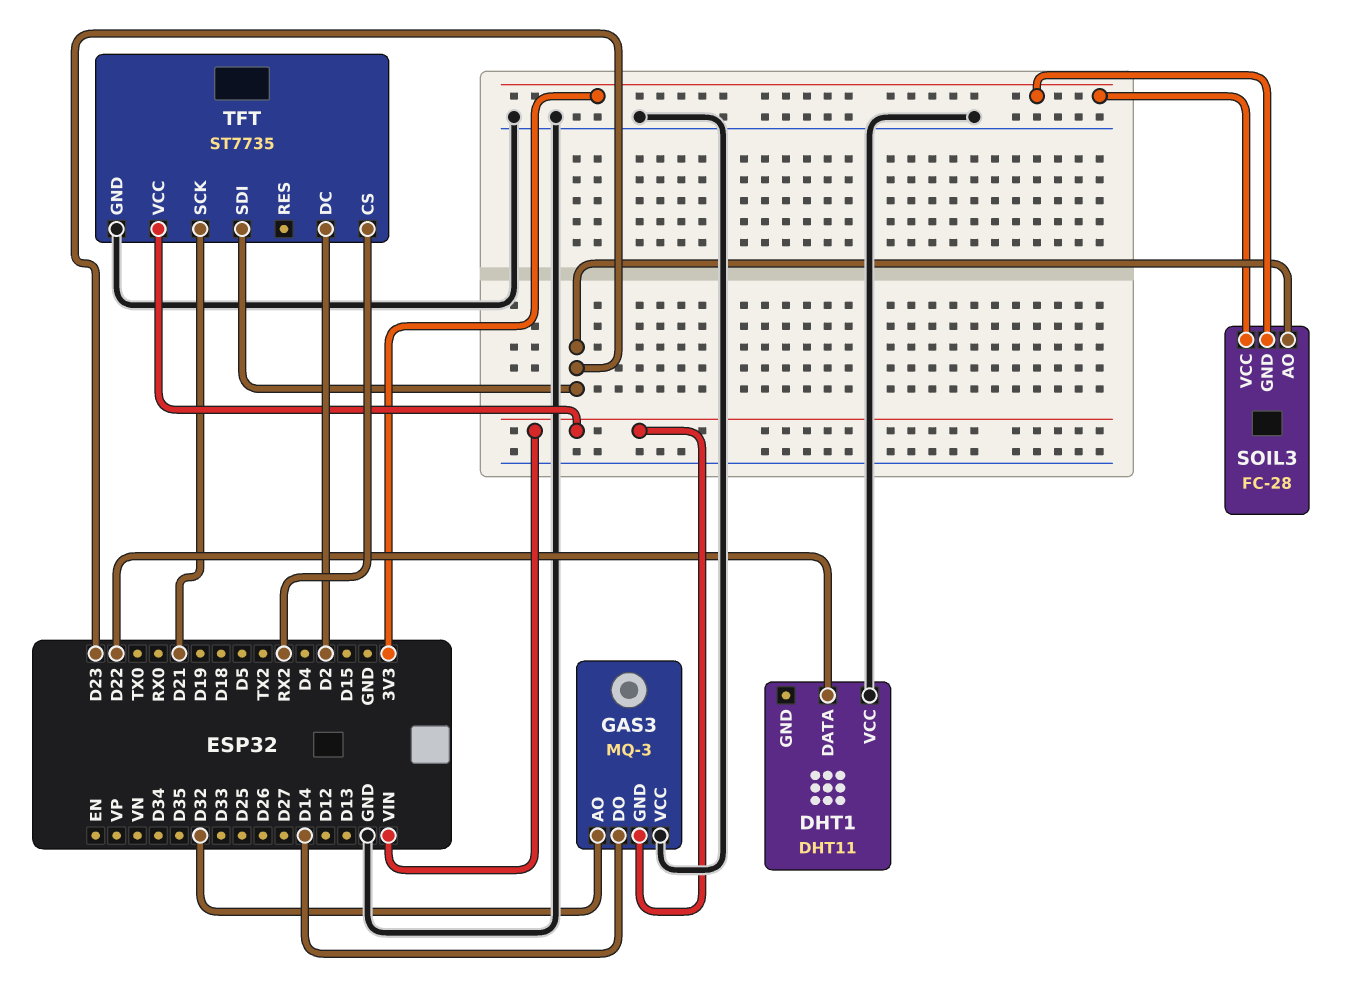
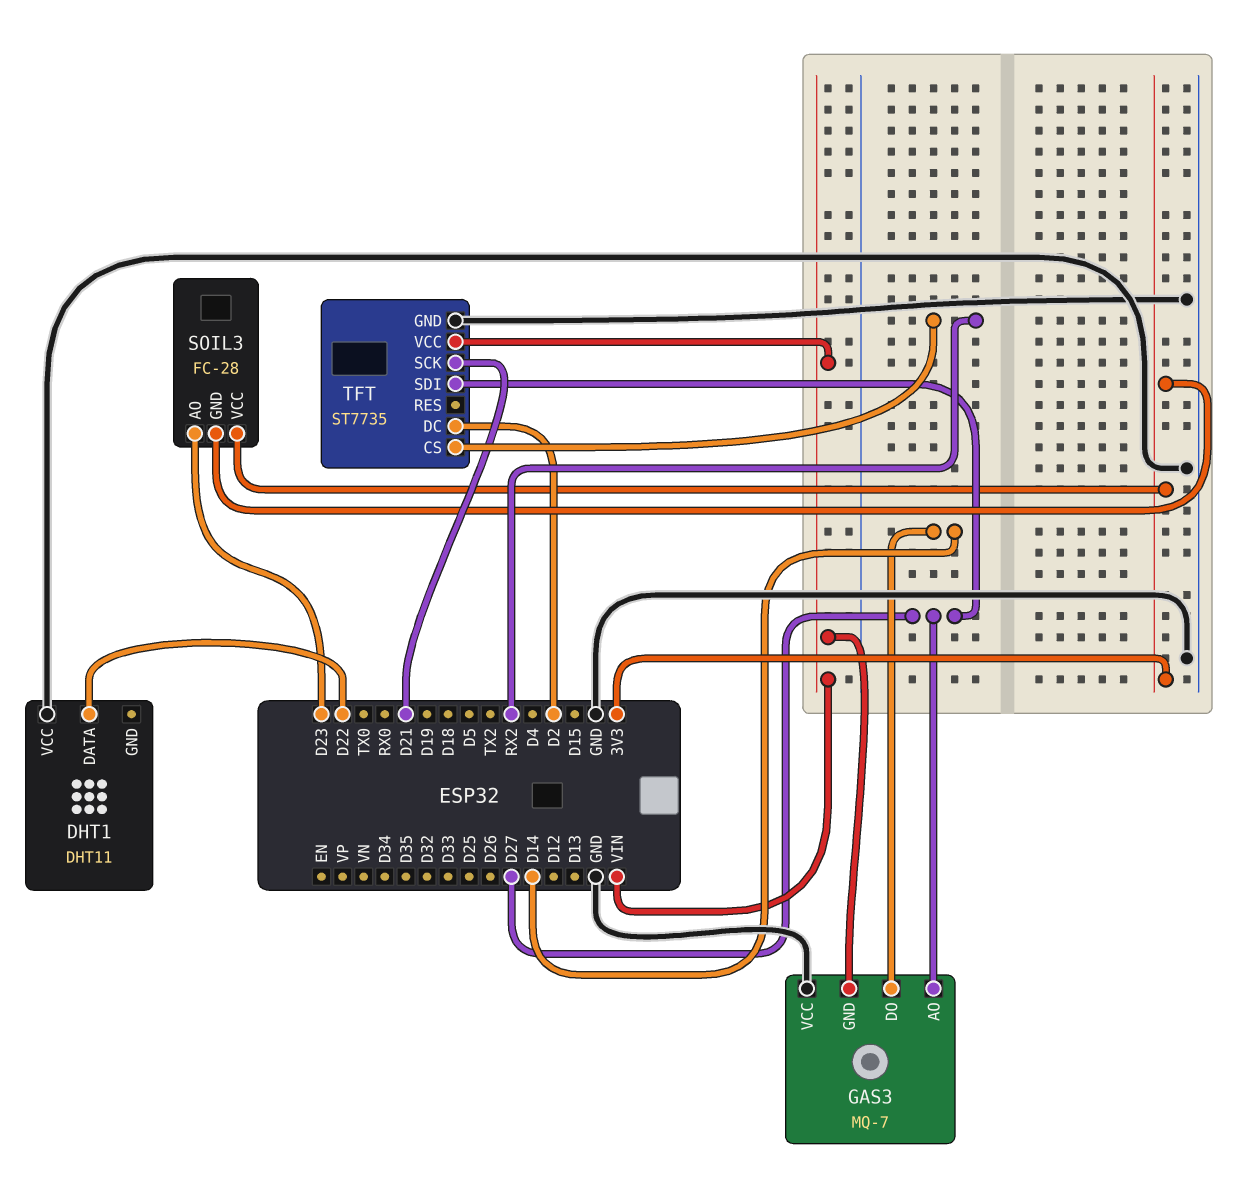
GAS3: MQ-3 -> MQ-7
GAS3 pin AO: D32 -> D27
TFT pin SDI: D23 -> D27

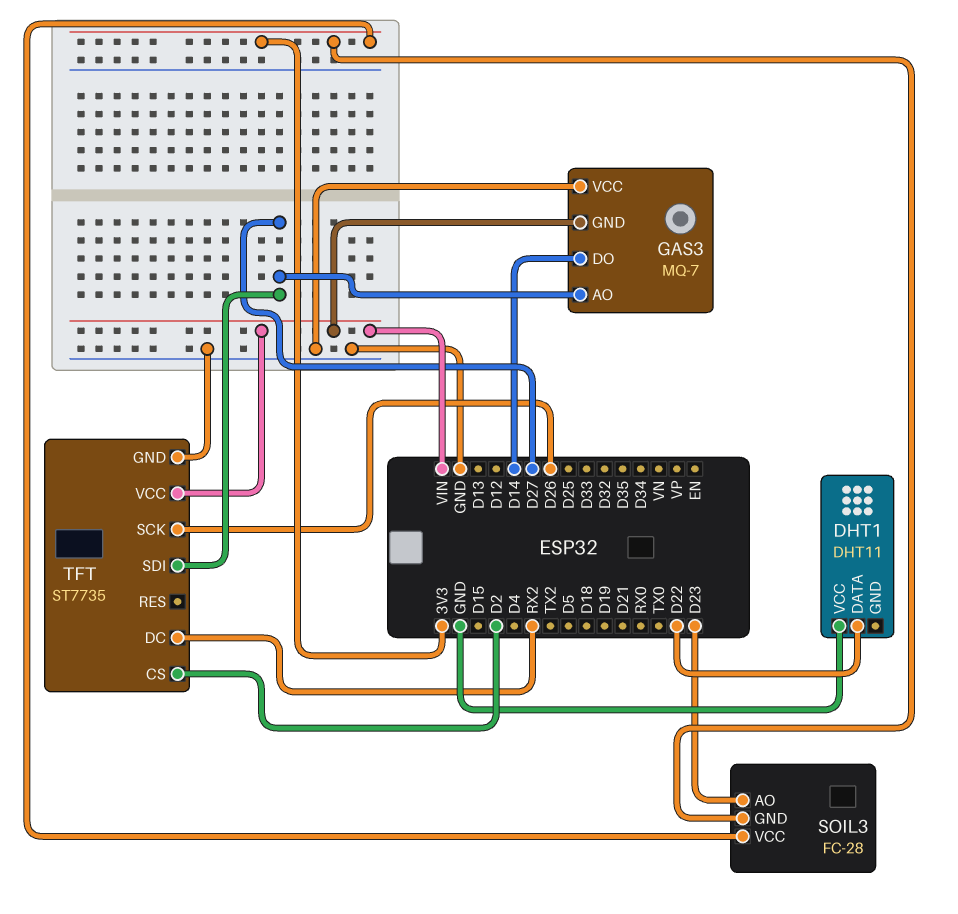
TFT pin CS: RX2 -> D2
TFT pin DC: D2 -> RX2
TFT pin SCK: D21 -> D26

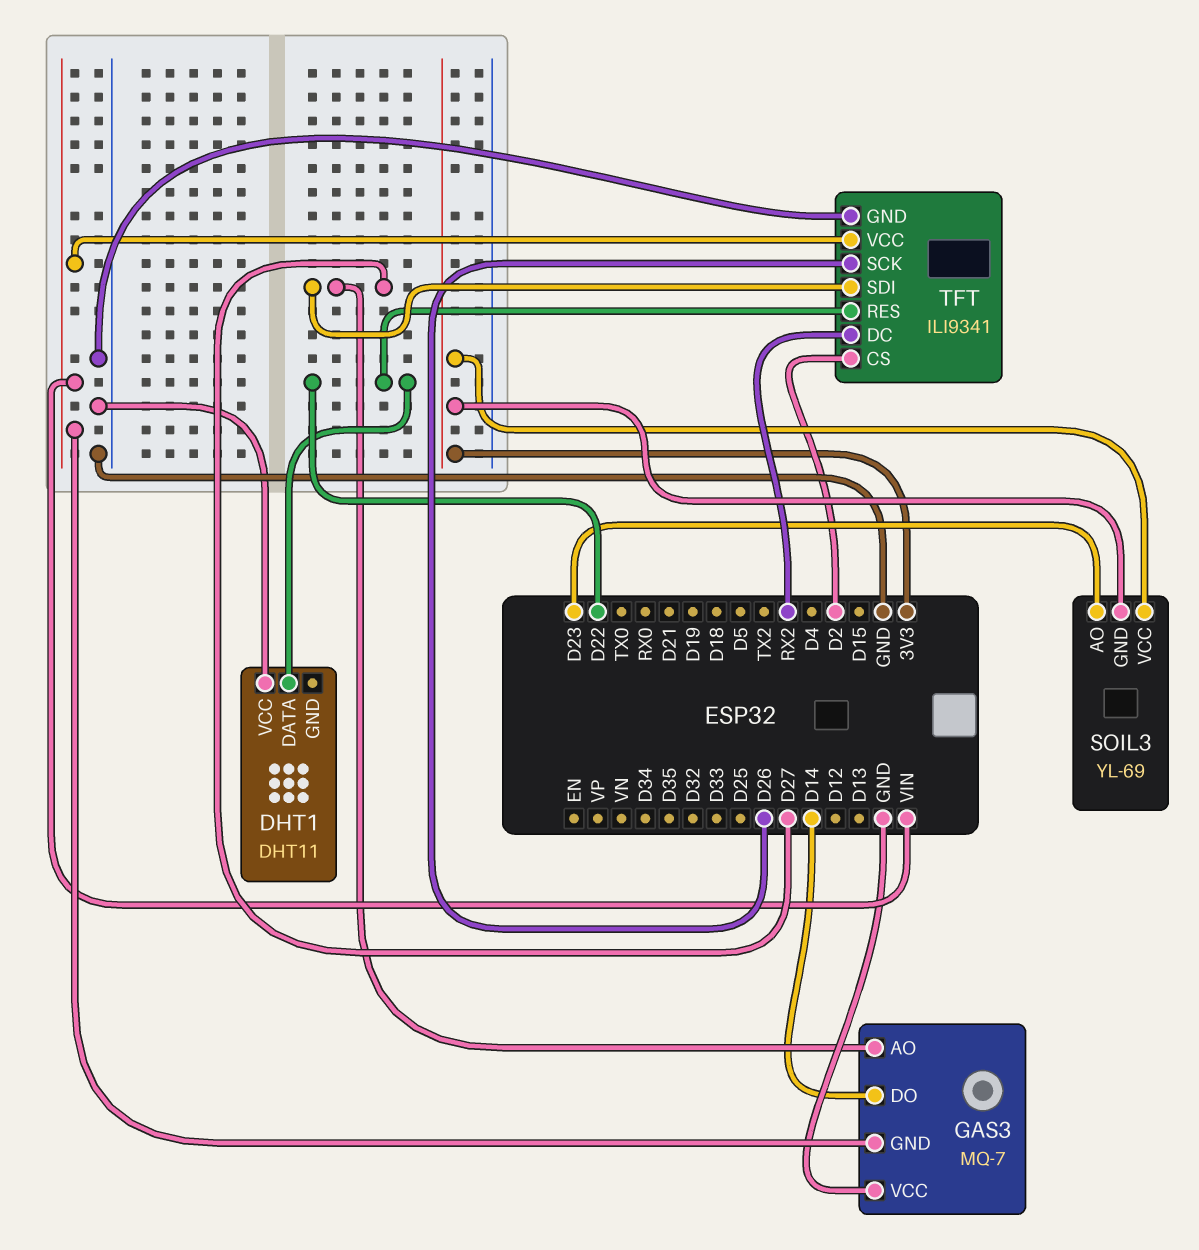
SOIL3: FC-28 -> YL-69
TFT: ST7735 -> ILI9341
TFT pin RES: none -> D22

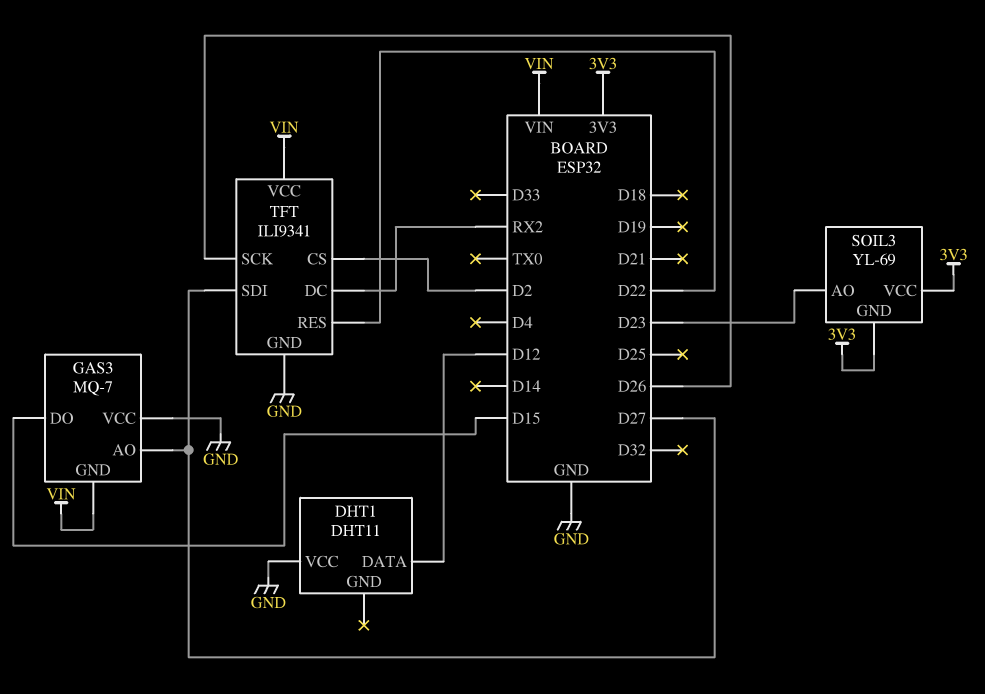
DHT1 pin DATA: D22 -> D12
GAS3 pin DO: D14 -> D15

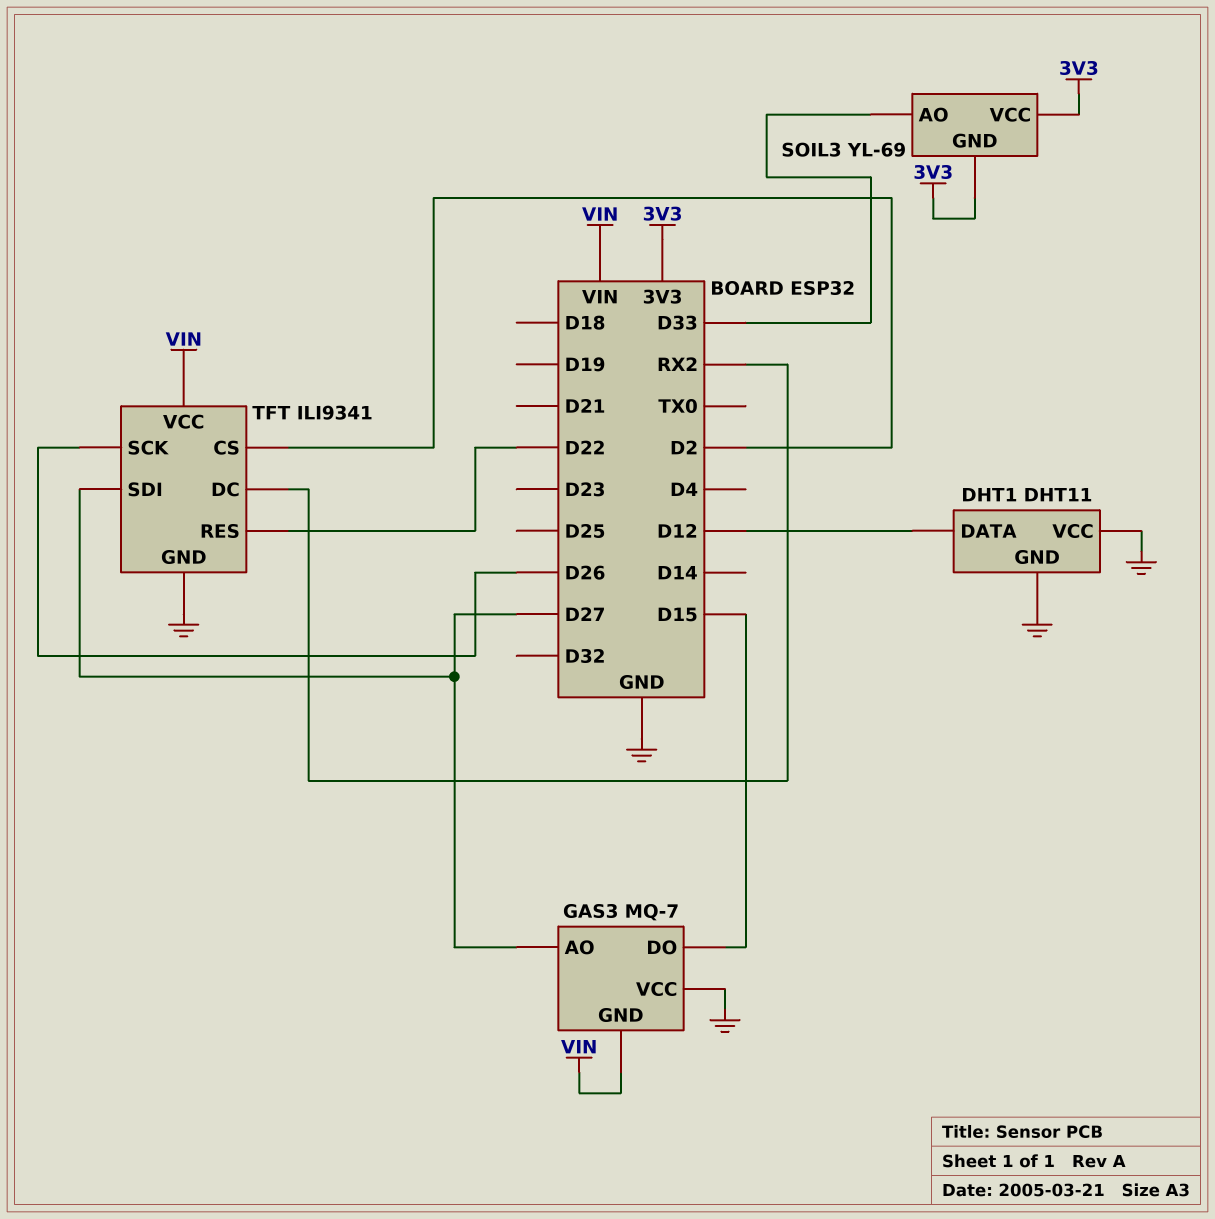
DHT1 pin GND: none -> GND
SOIL3 pin AO: D23 -> D33

